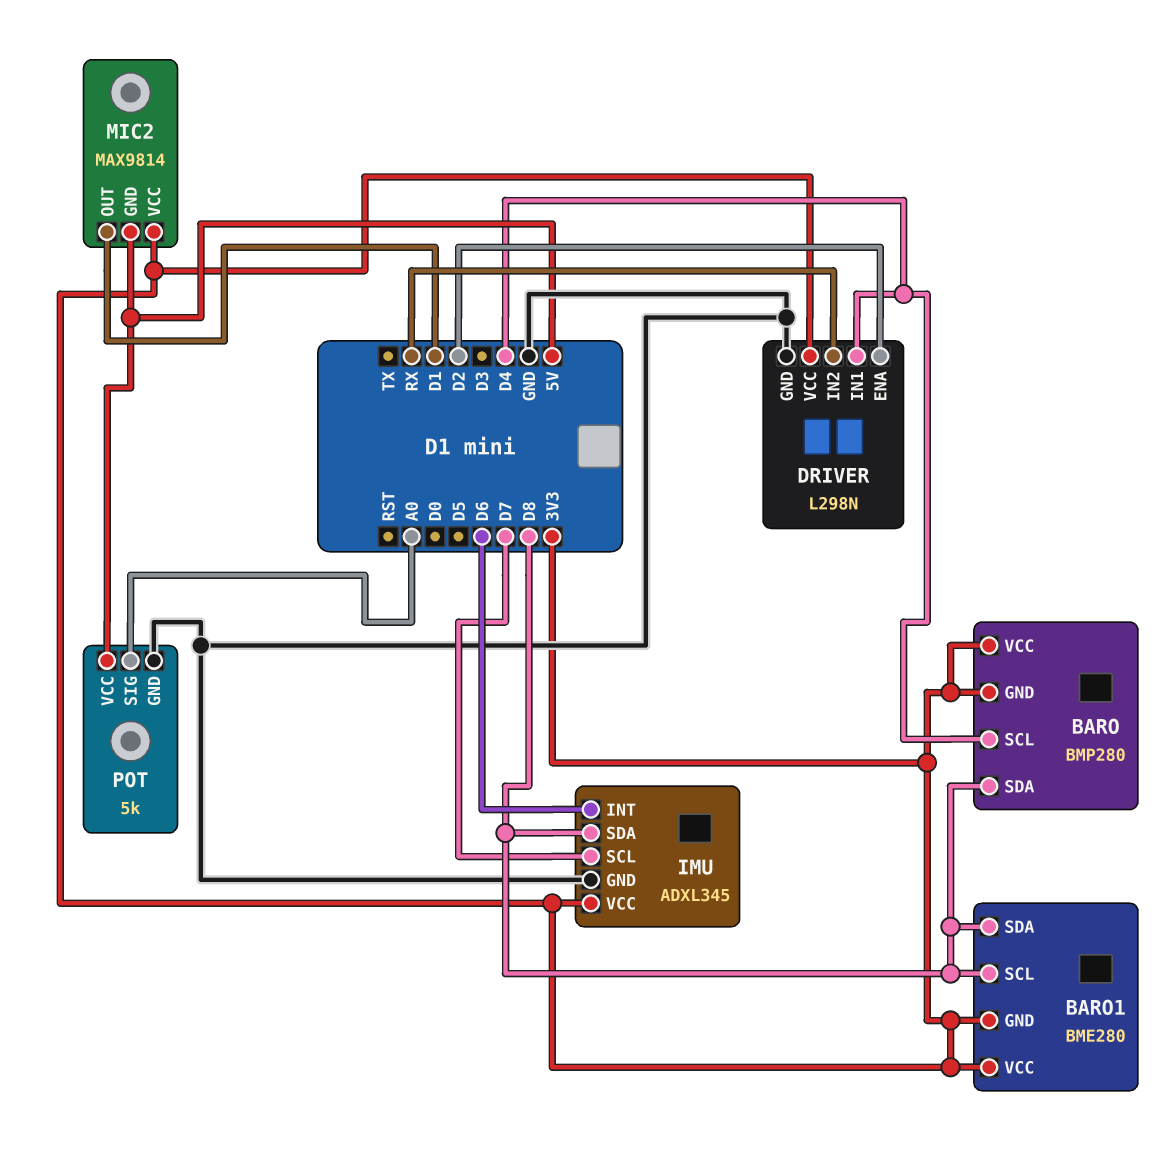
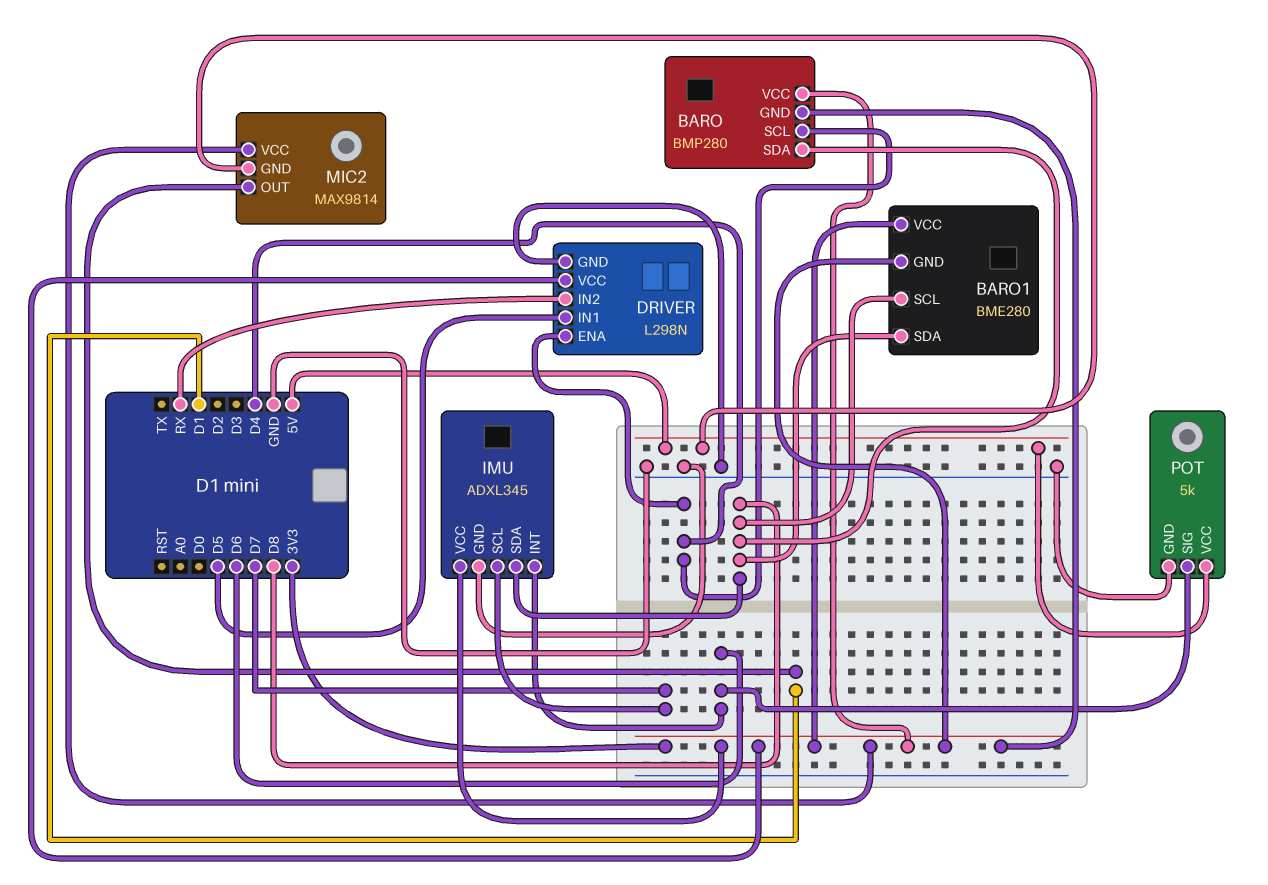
DRIVER pin ENA: D2 -> D4
DRIVER pin IN1: D4 -> D5
POT pin SIG: A0 -> D6

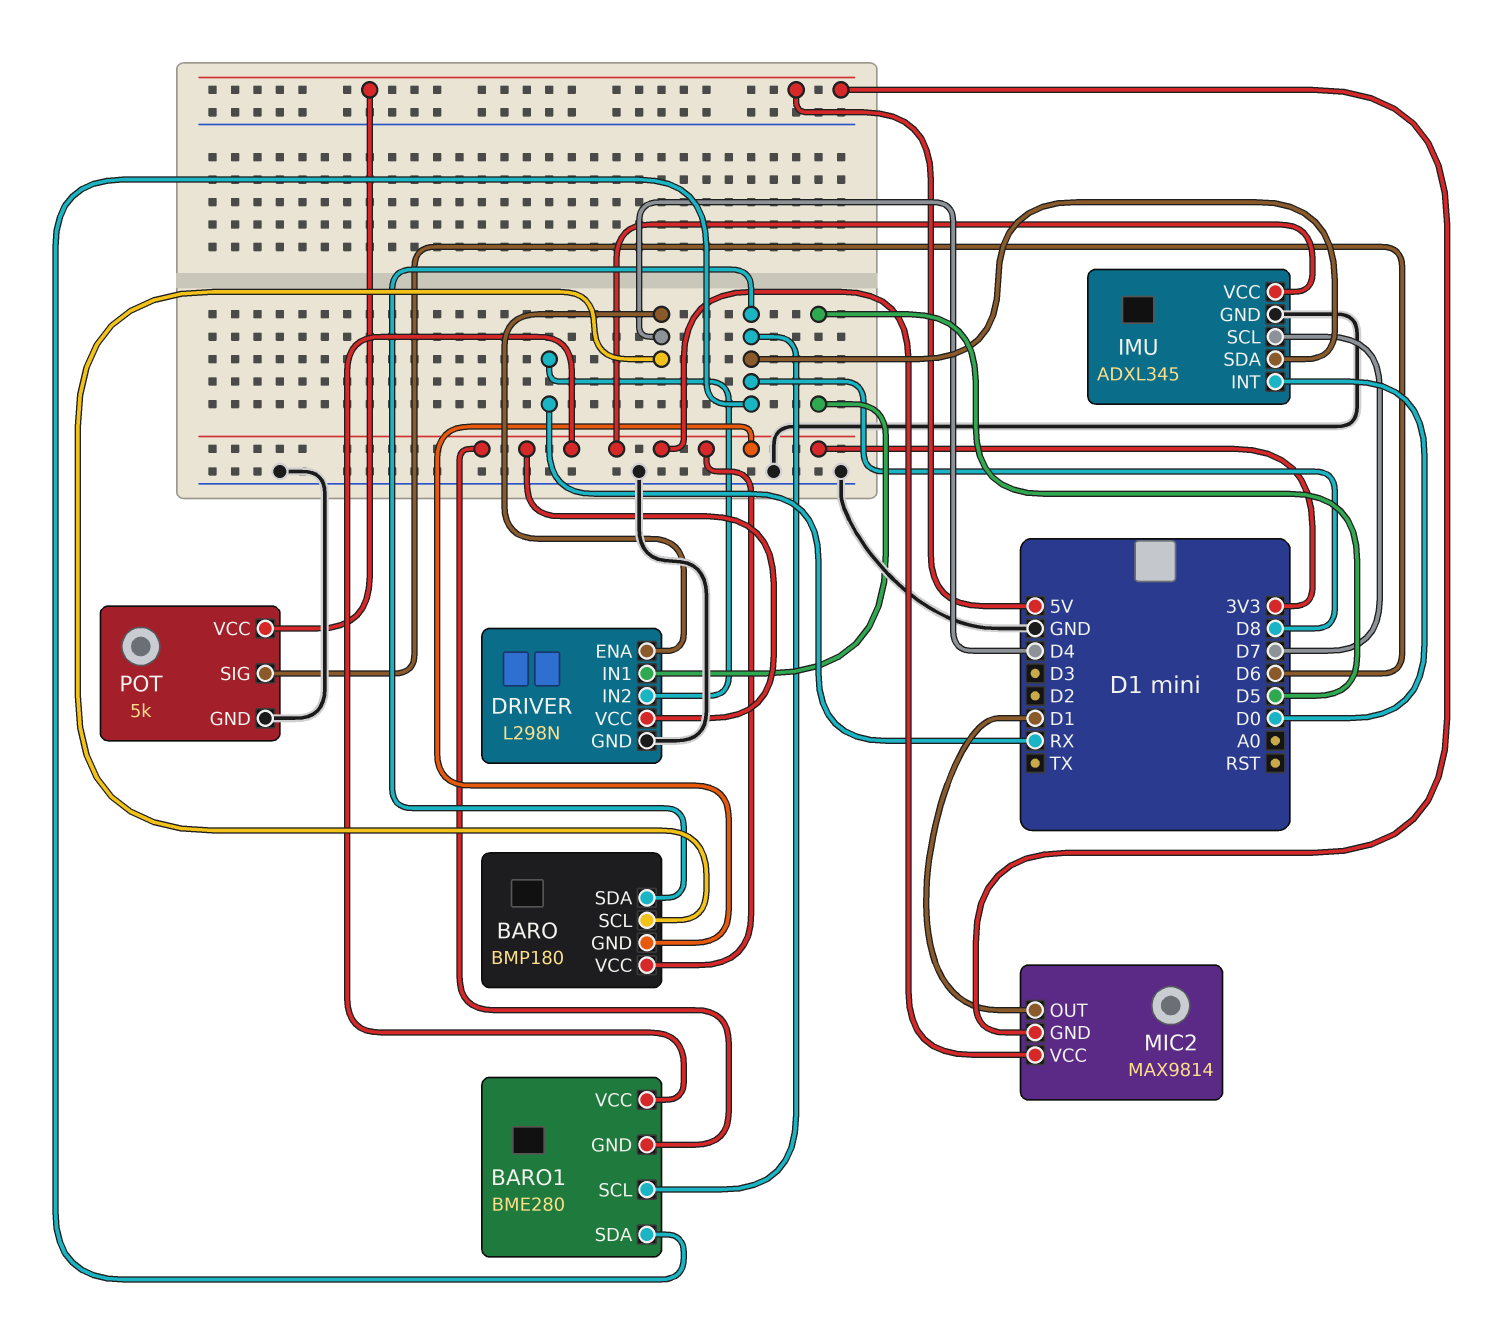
BARO: BMP280 -> BMP180
IMU pin INT: D6 -> D0

